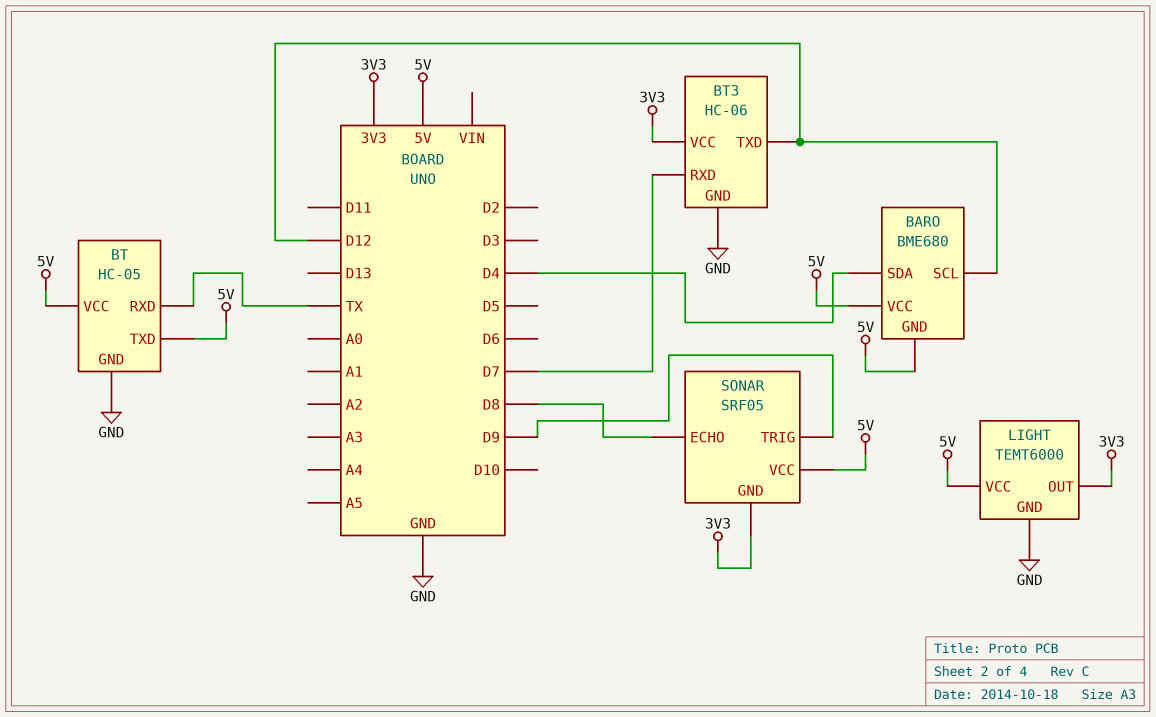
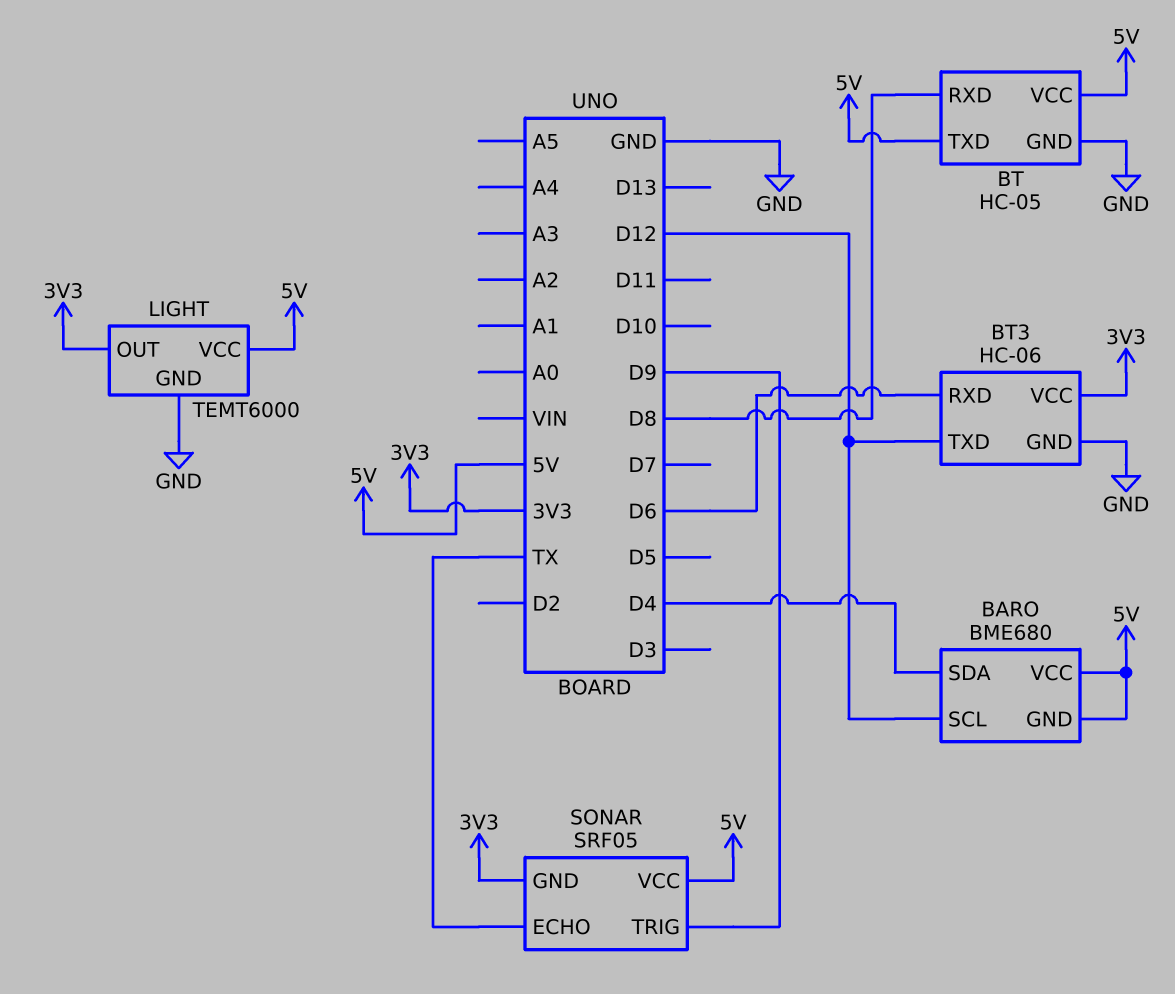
BT pin RXD: TX -> D8
BT3 pin RXD: D7 -> D6
SONAR pin ECHO: D8 -> TX

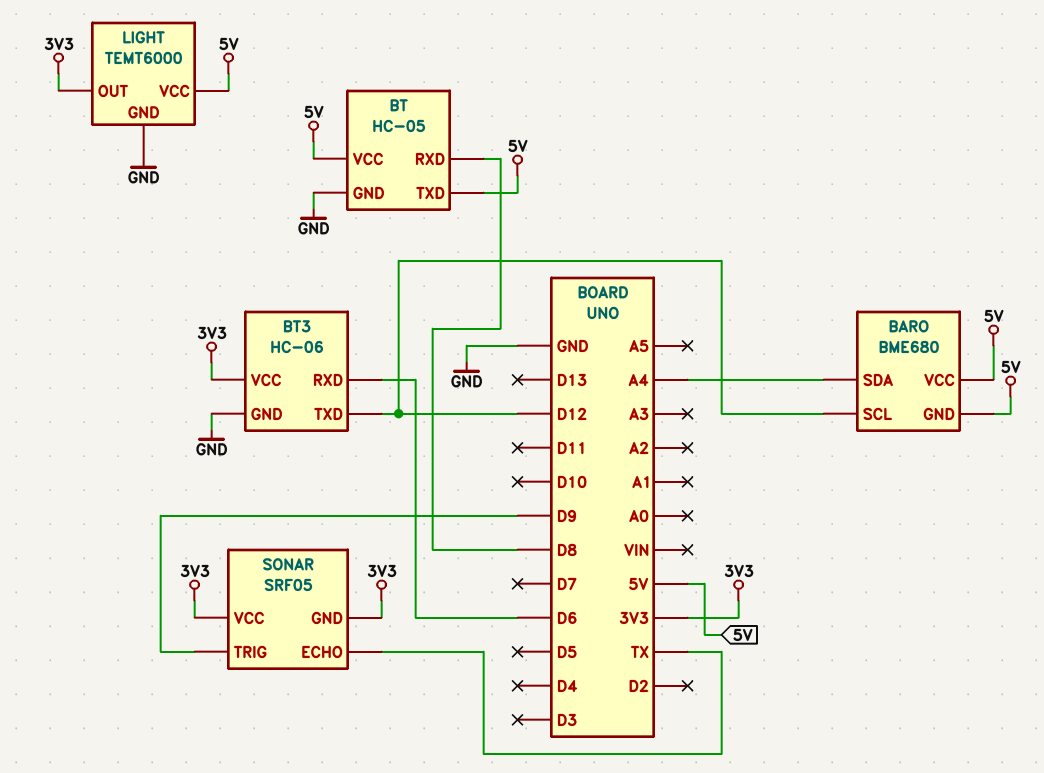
BARO pin SDA: D4 -> A4
SONAR pin VCC: 5V -> 3V3

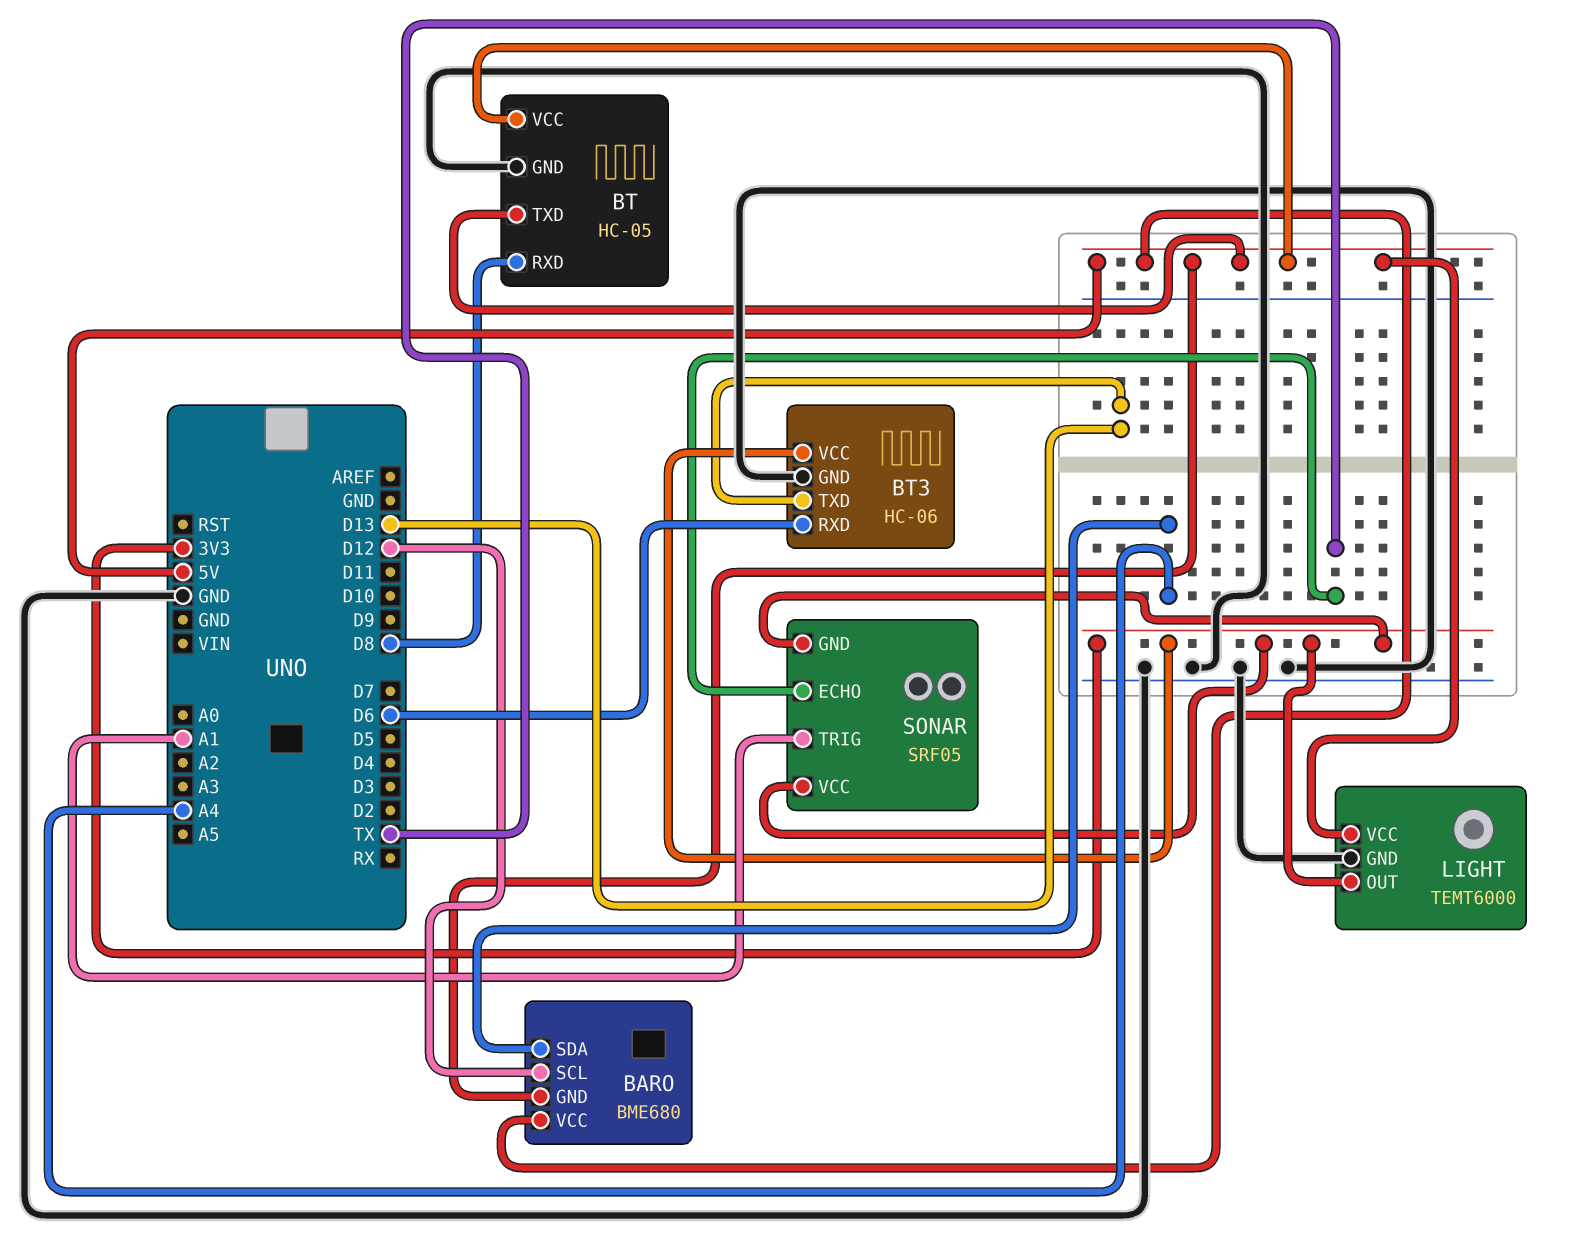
BT3 pin TXD: D12 -> D13
SONAR pin TRIG: D9 -> A1

